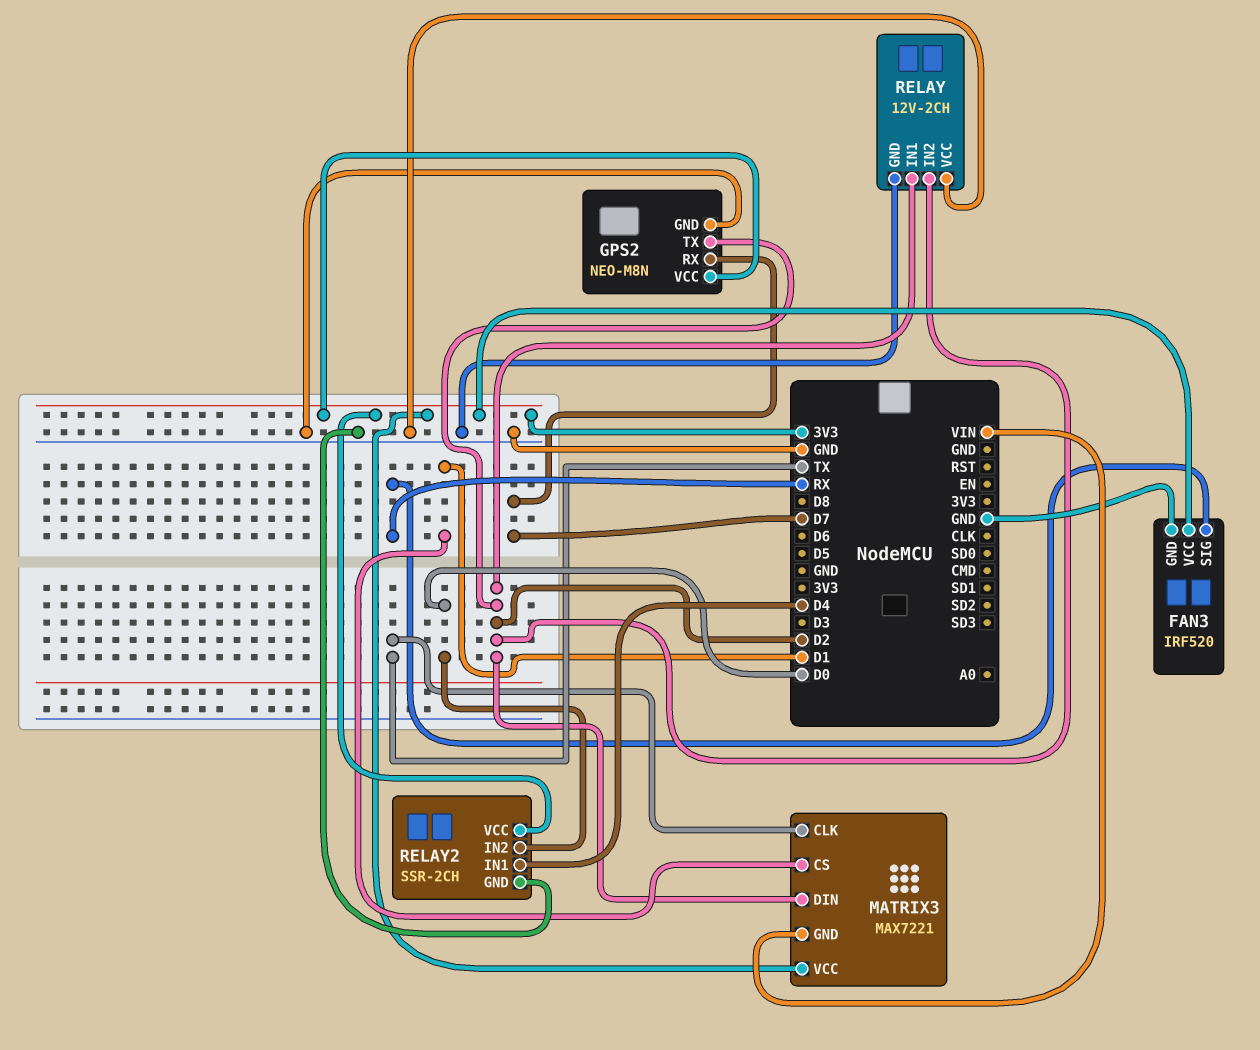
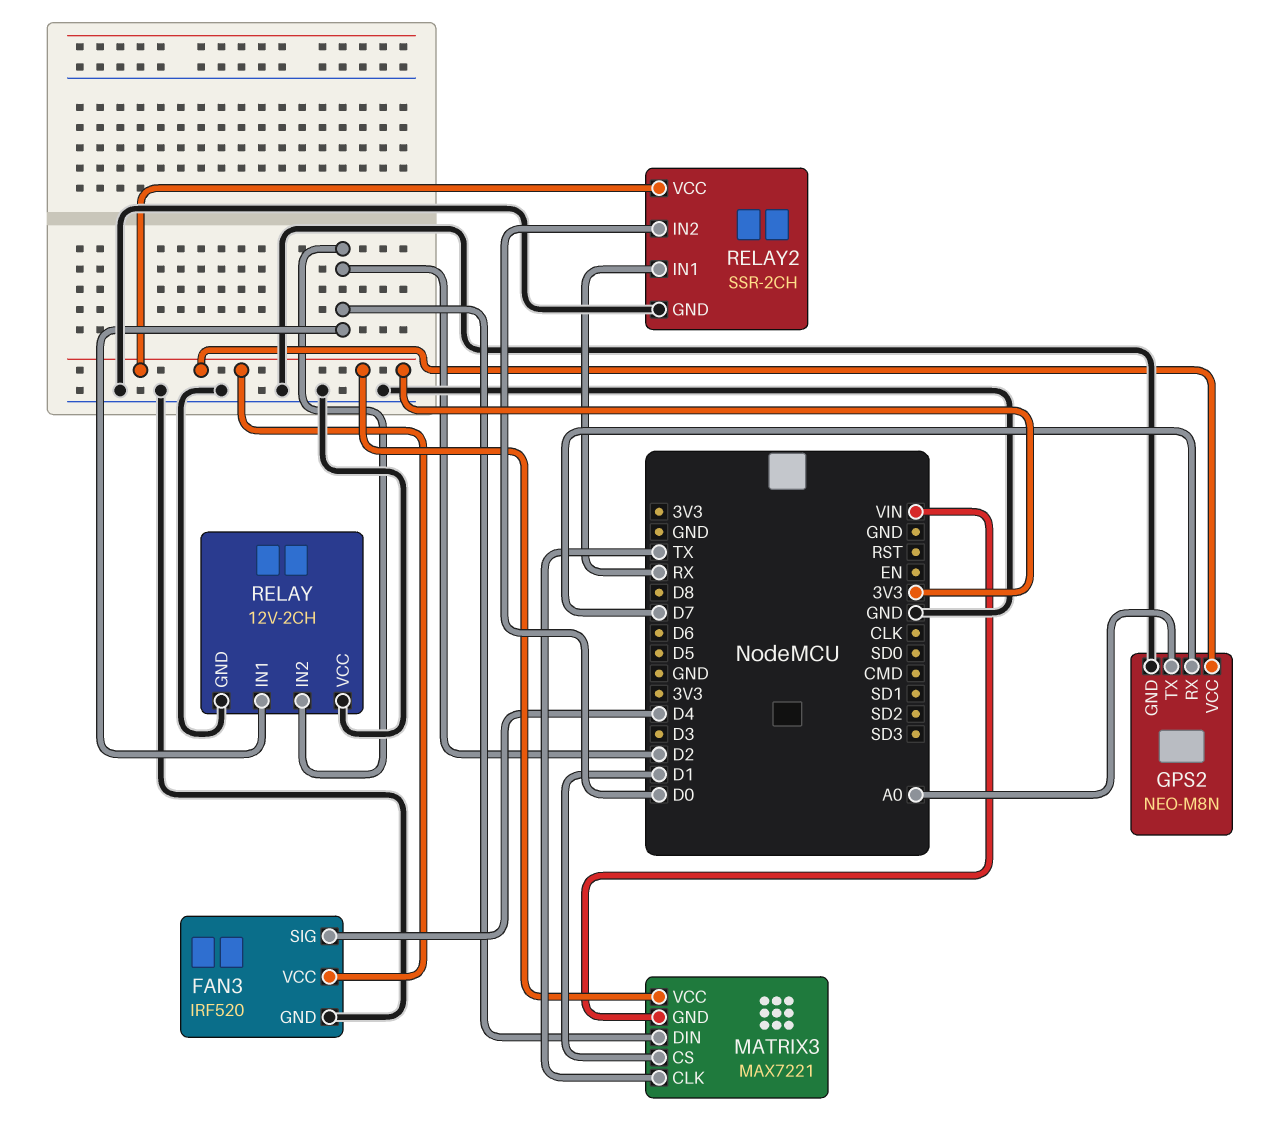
FAN3 pin SIG: RX -> D4
GPS2 pin TX: D2 -> A0
RELAY2 pin IN1: D4 -> RX

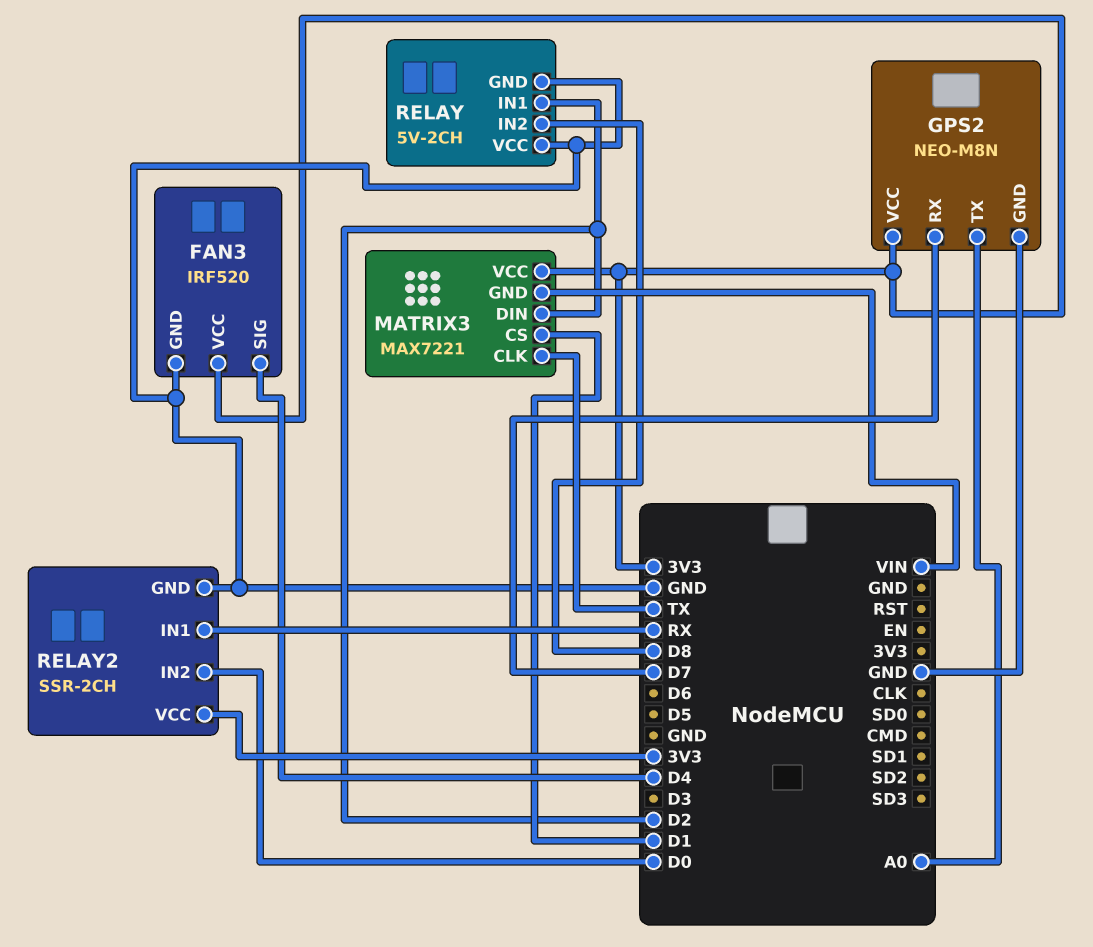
RELAY: 12V-2CH -> 5V-2CH
RELAY pin IN2: D2 -> D8

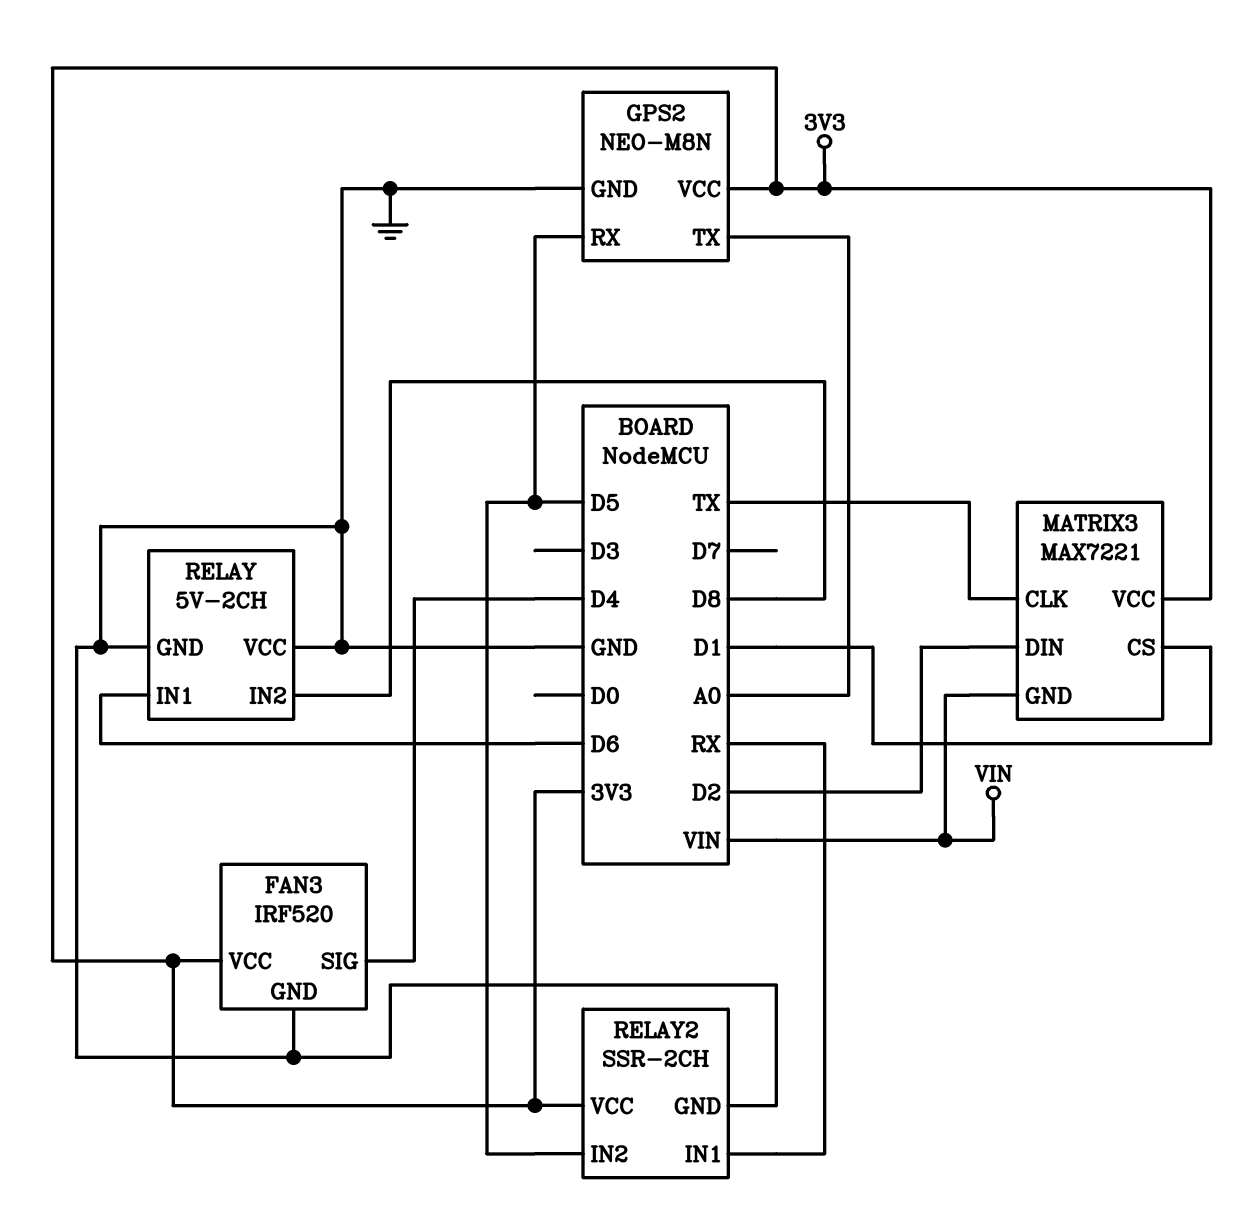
GPS2 pin RX: D7 -> D5
RELAY pin IN1: D2 -> D6
RELAY2 pin IN2: D0 -> D5

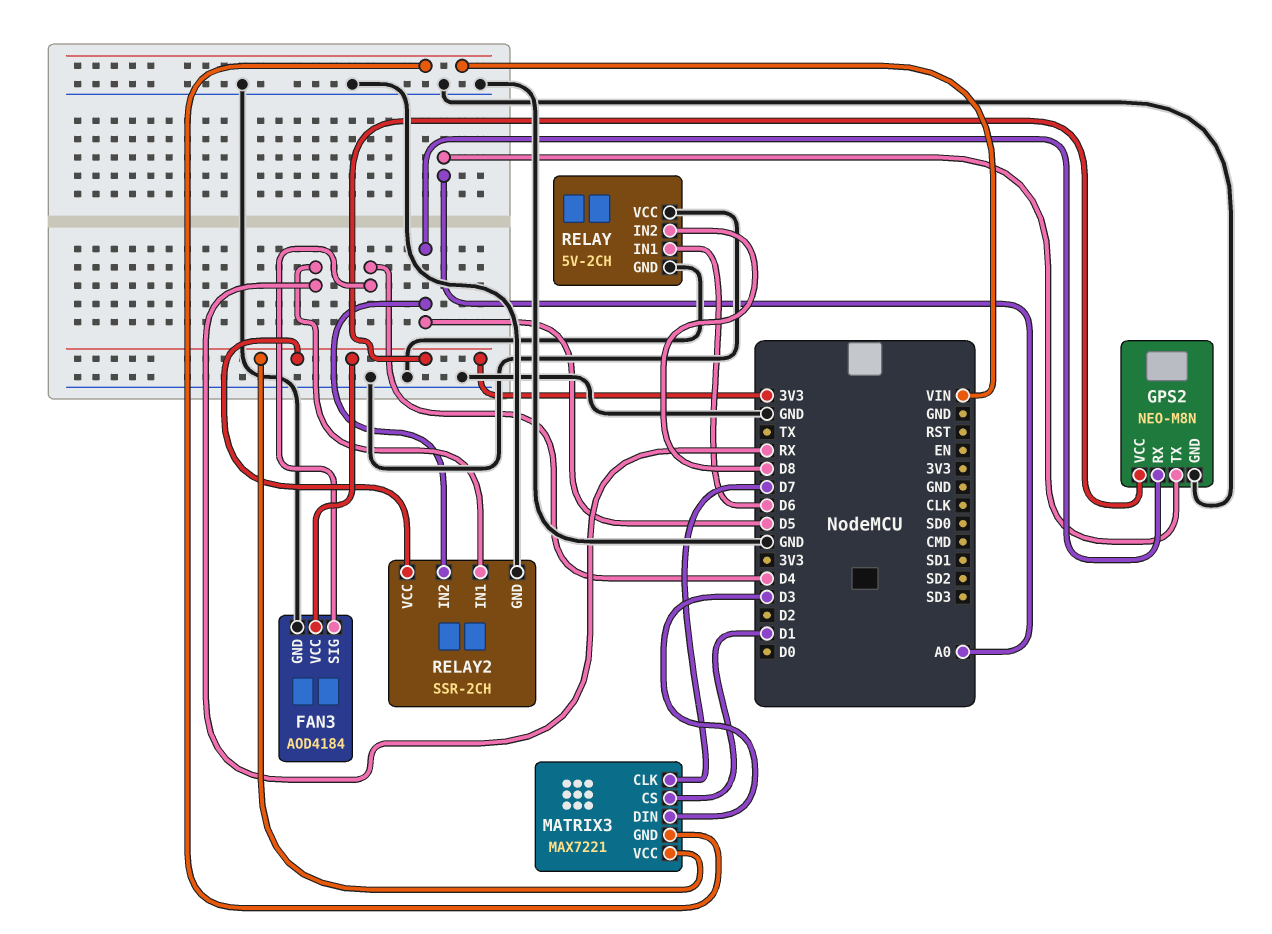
FAN3: IRF520 -> AOD4184
MATRIX3 pin CLK: TX -> D7
MATRIX3 pin DIN: D2 -> D3

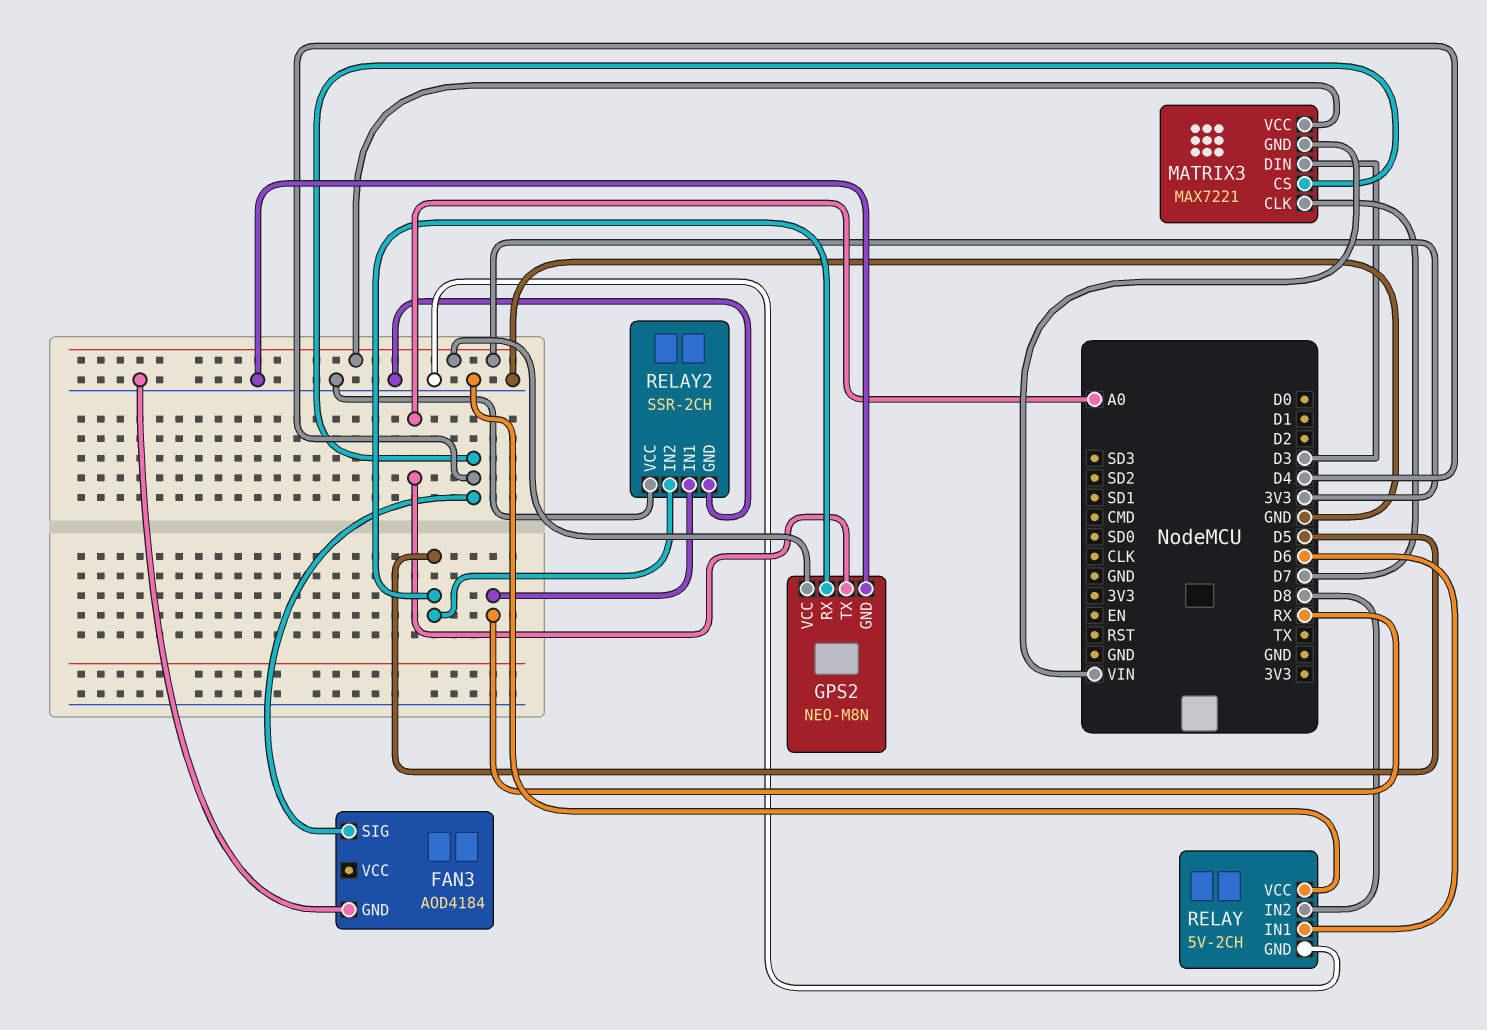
FAN3 pin VCC: 3V3 -> none
MATRIX3 pin CS: D1 -> D4
RELAY2 pin VCC: 3V3 -> GND

